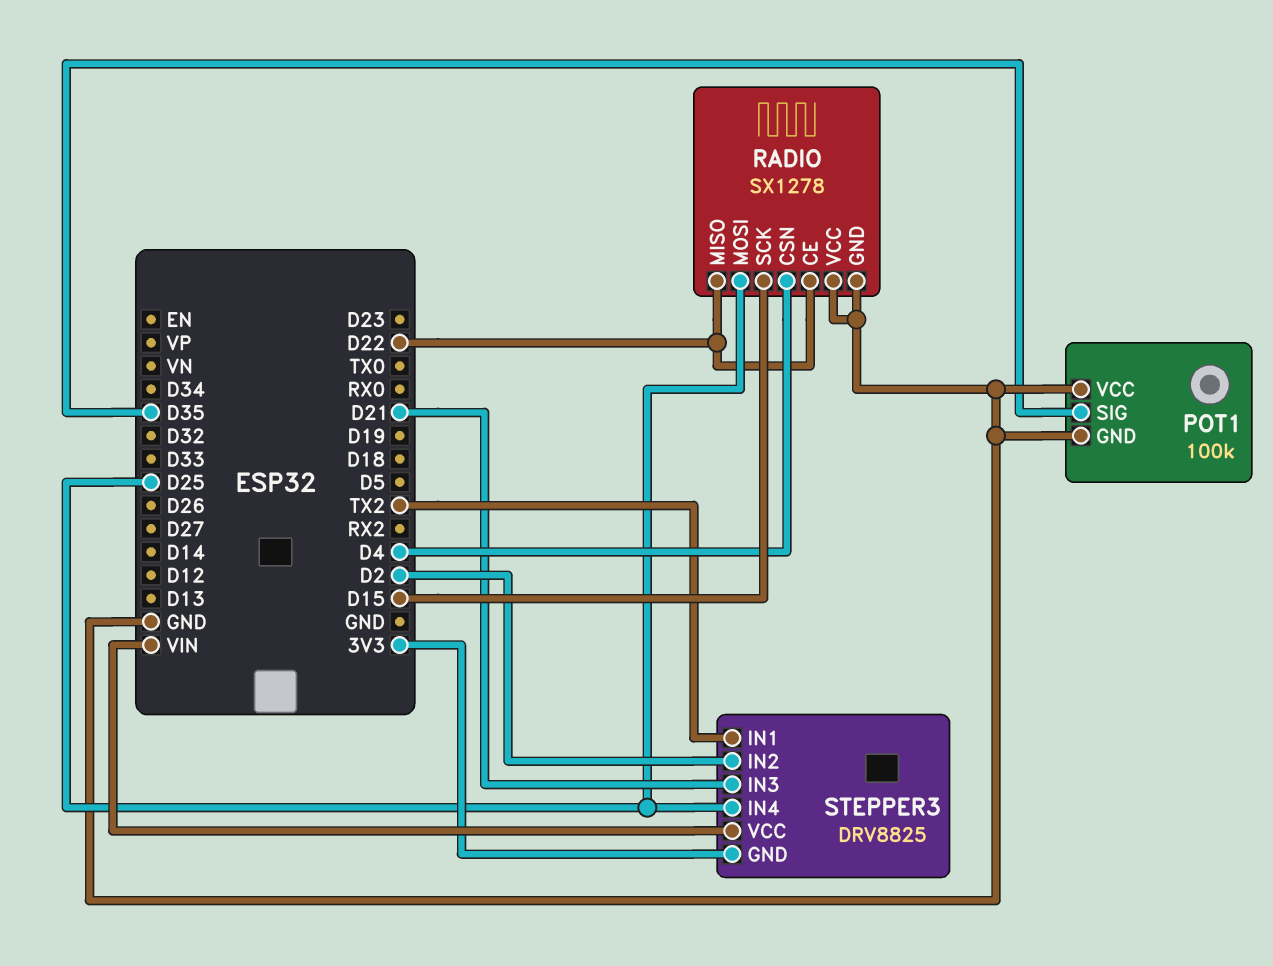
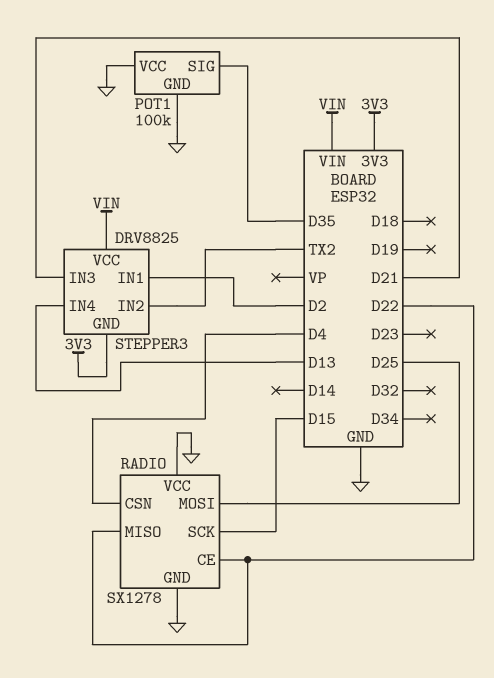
STEPPER3 pin IN1: TX2 -> D2
STEPPER3 pin IN2: D2 -> TX2
STEPPER3 pin IN4: D25 -> D13

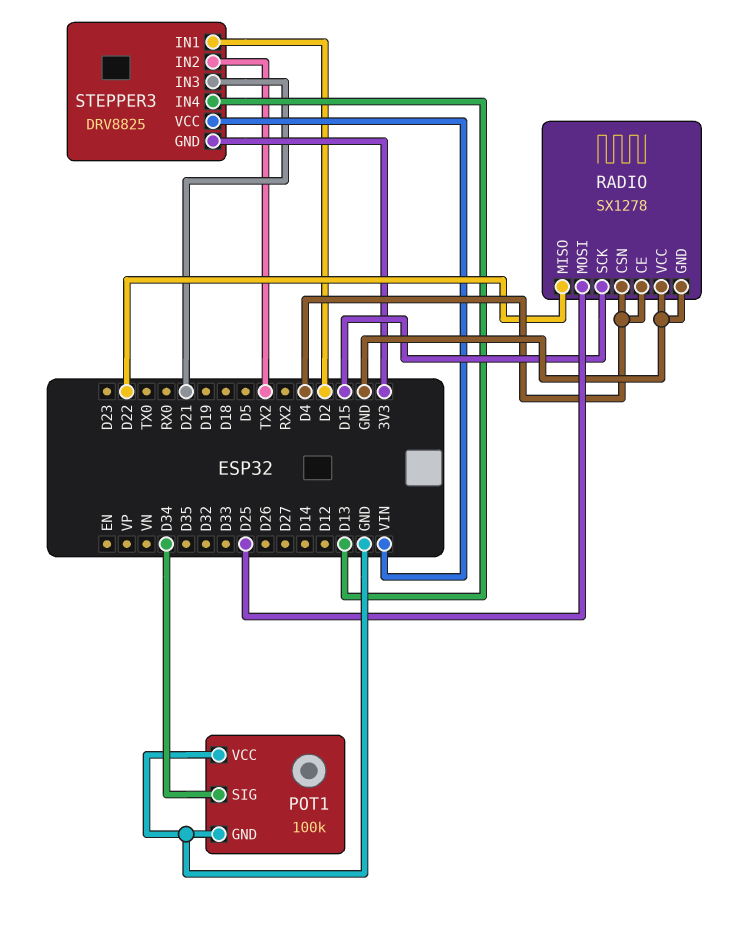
POT1 pin SIG: D35 -> D34
RADIO pin CE: D22 -> D4

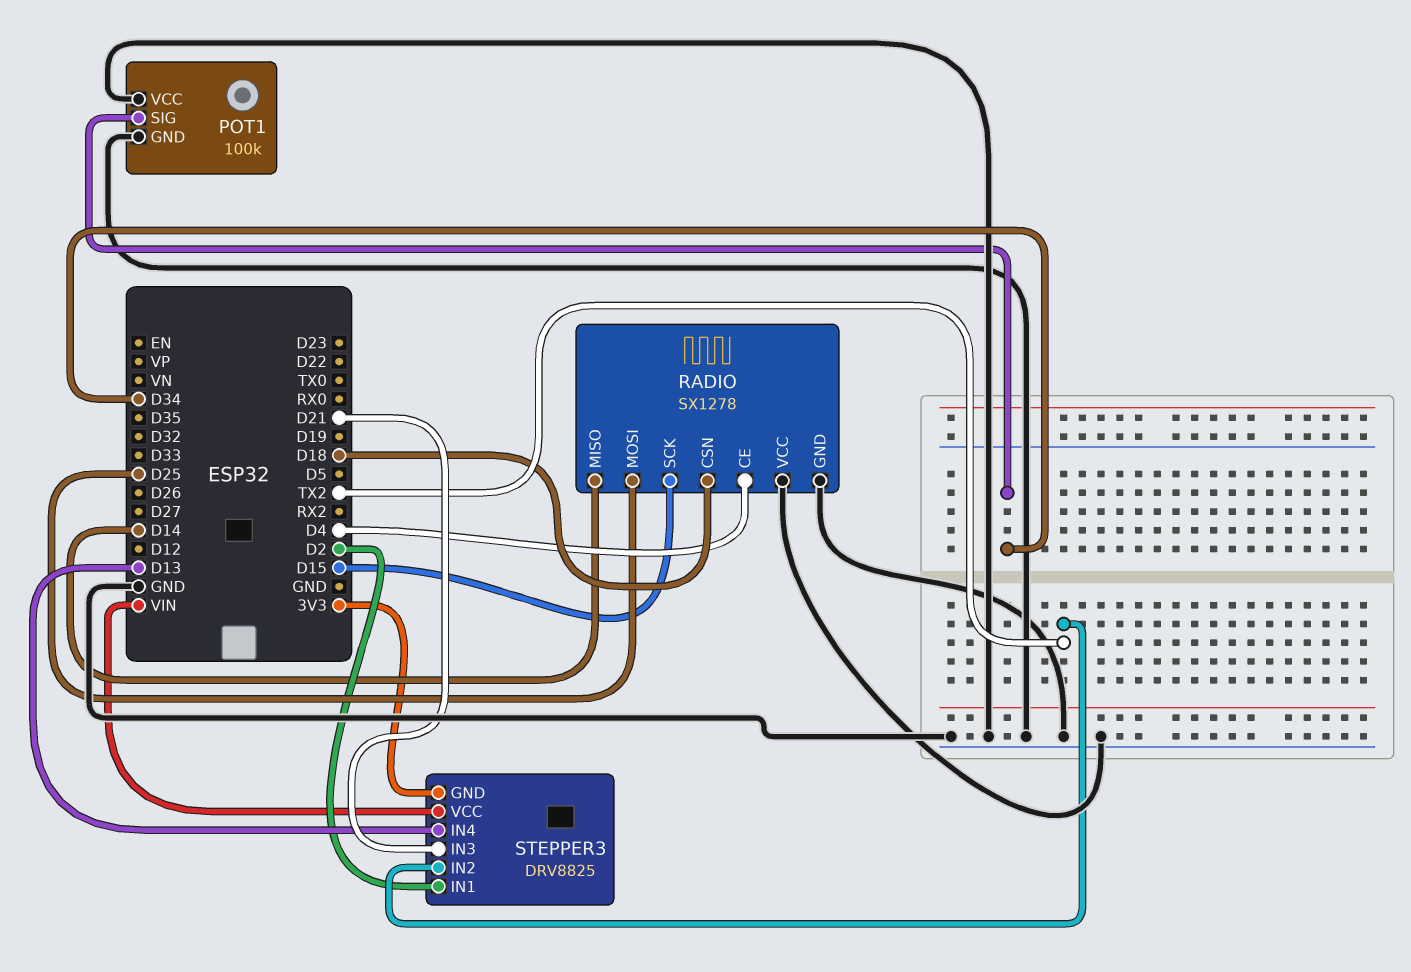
RADIO pin CSN: D4 -> D18
RADIO pin MISO: D22 -> D14

